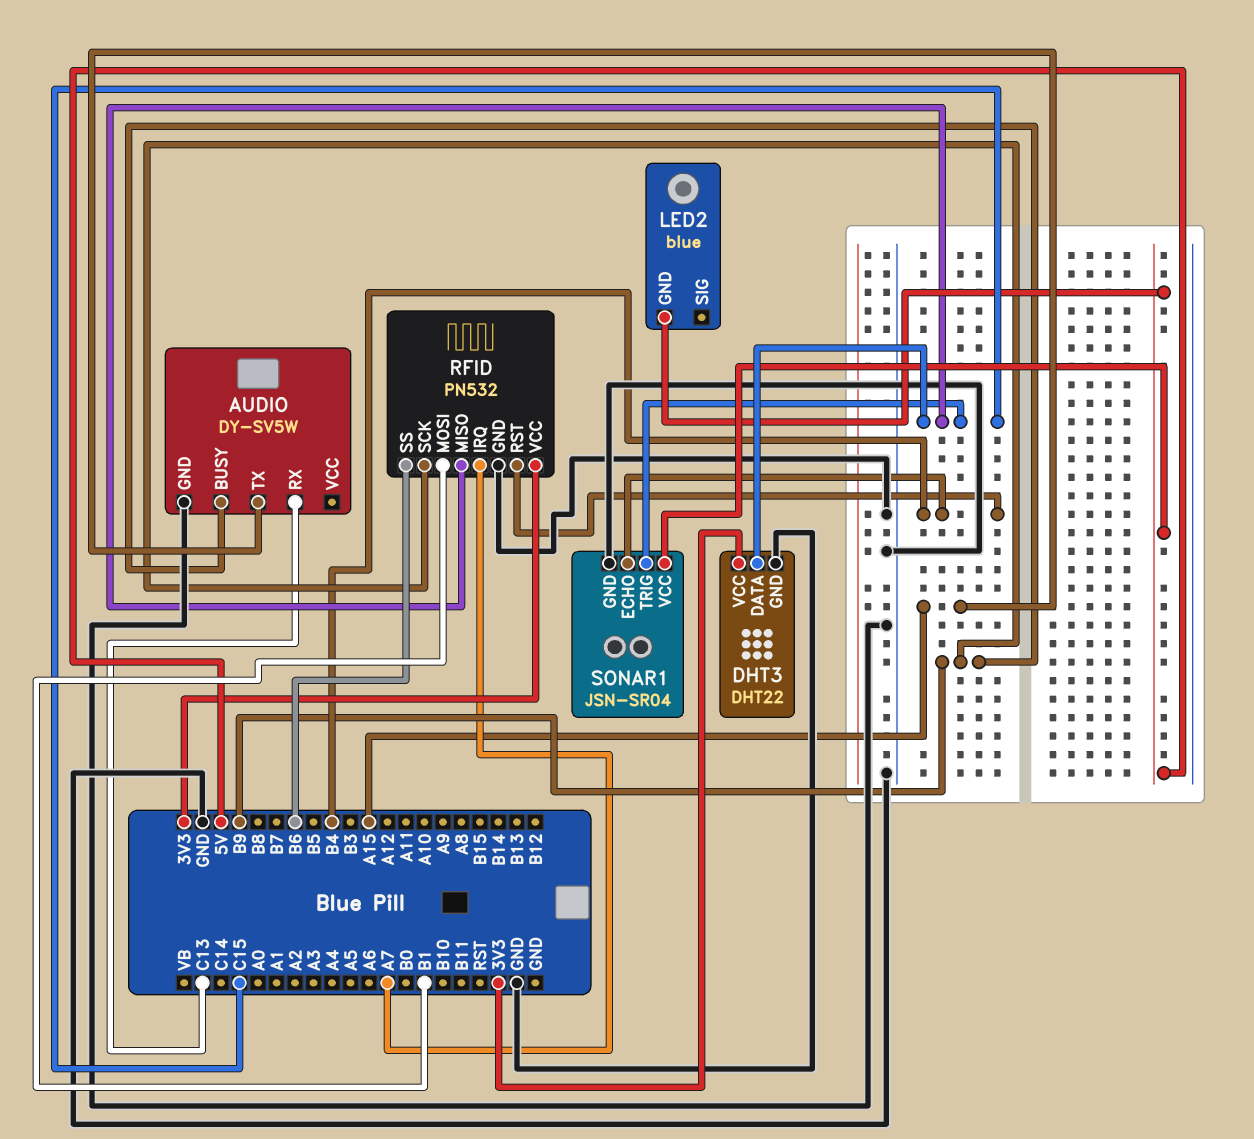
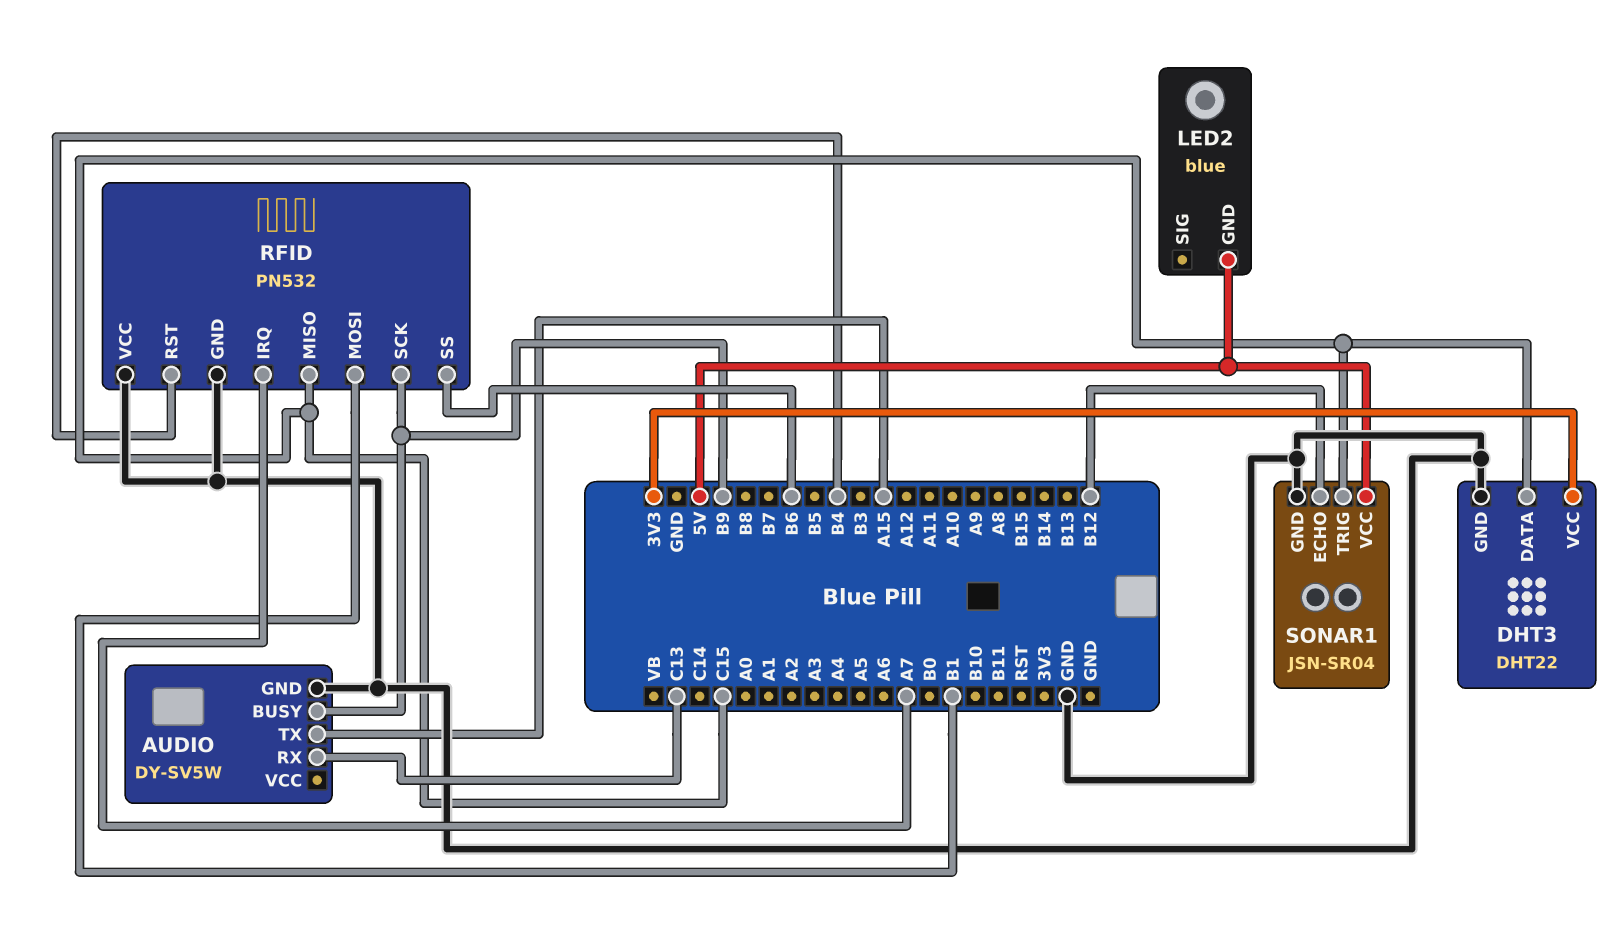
RFID pin VCC: 3V3 -> GND
SONAR1 pin ECHO: B4 -> B12

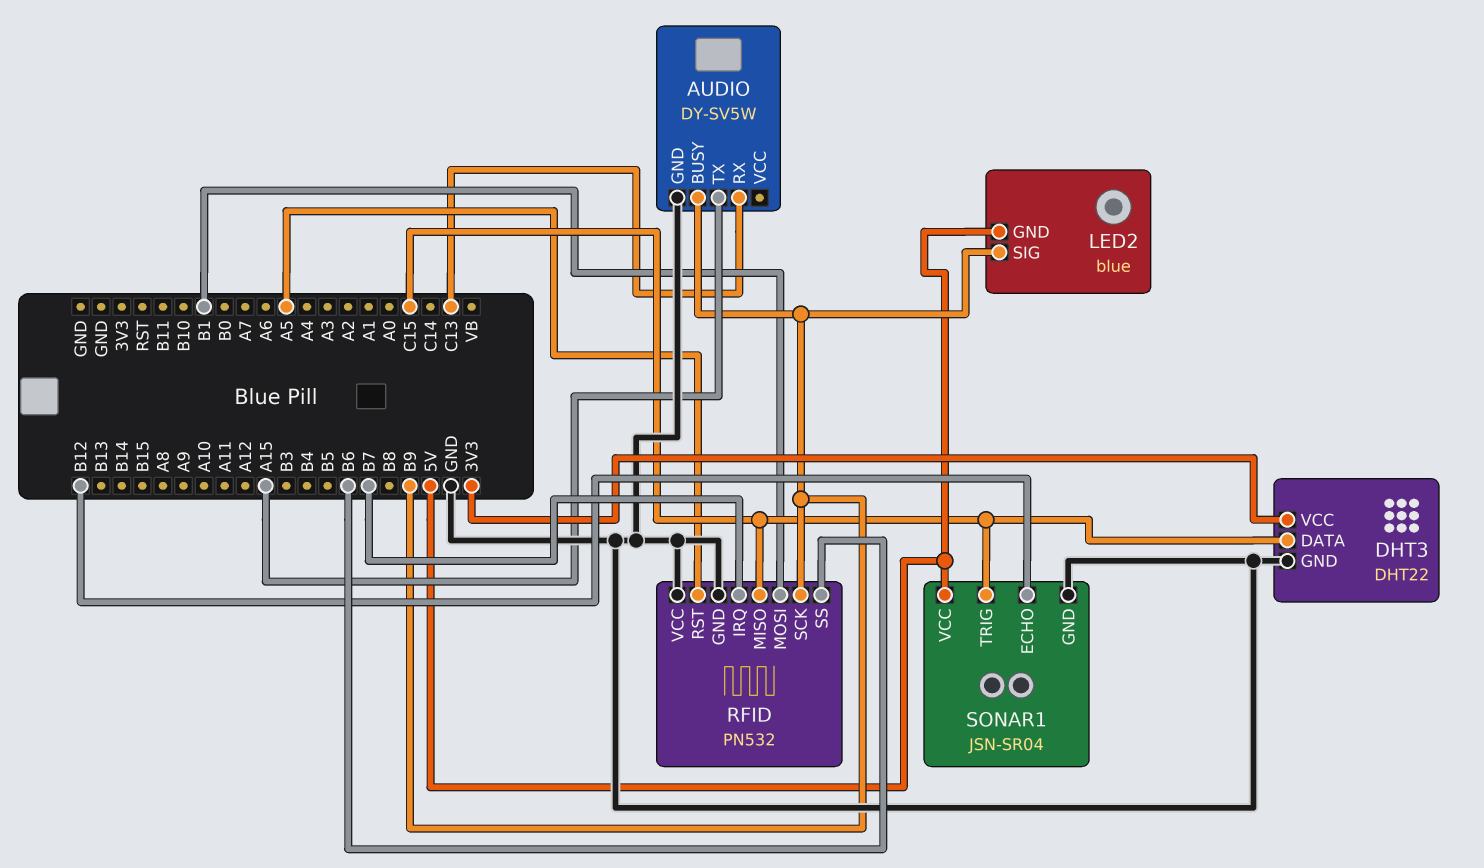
LED2 pin SIG: none -> B9
RFID pin IRQ: A7 -> B7
RFID pin RST: B4 -> A5

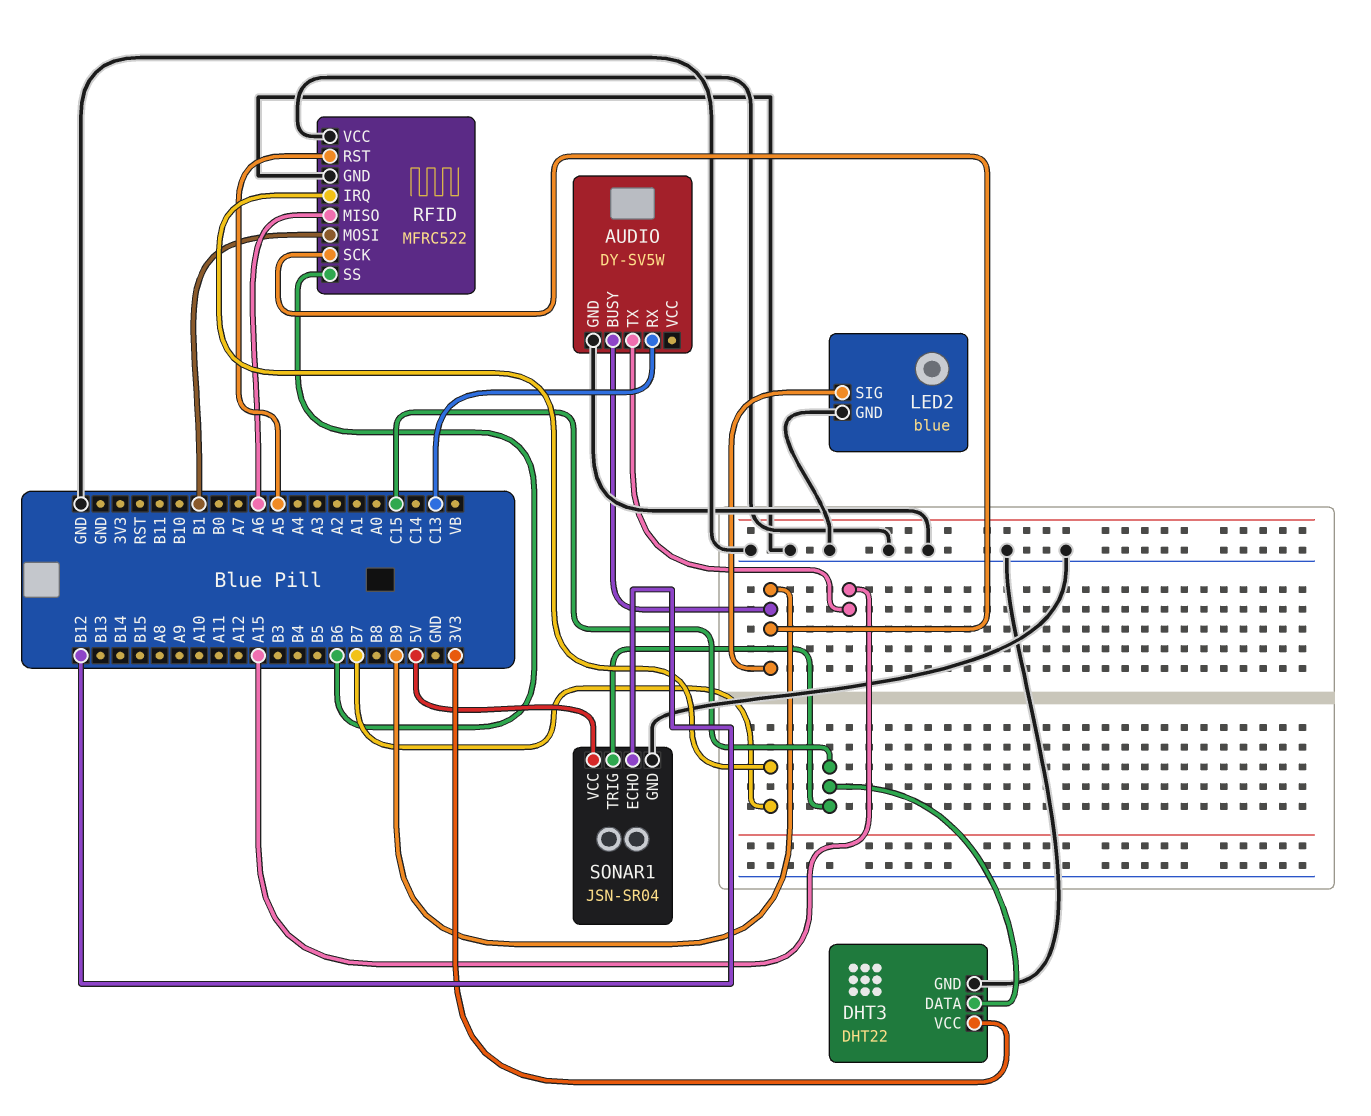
LED2 pin GND: 5V -> GND
RFID: PN532 -> MFRC522
RFID pin MISO: C15 -> A6

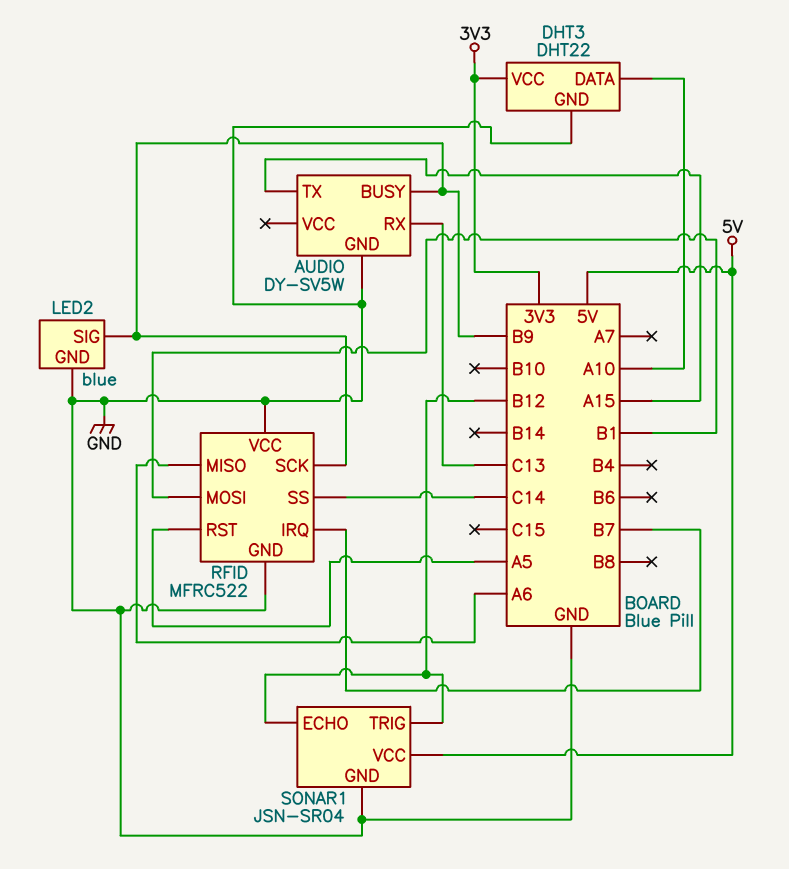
DHT3 pin DATA: C15 -> A10
RFID pin SS: B6 -> C14
SONAR1 pin TRIG: C15 -> B12

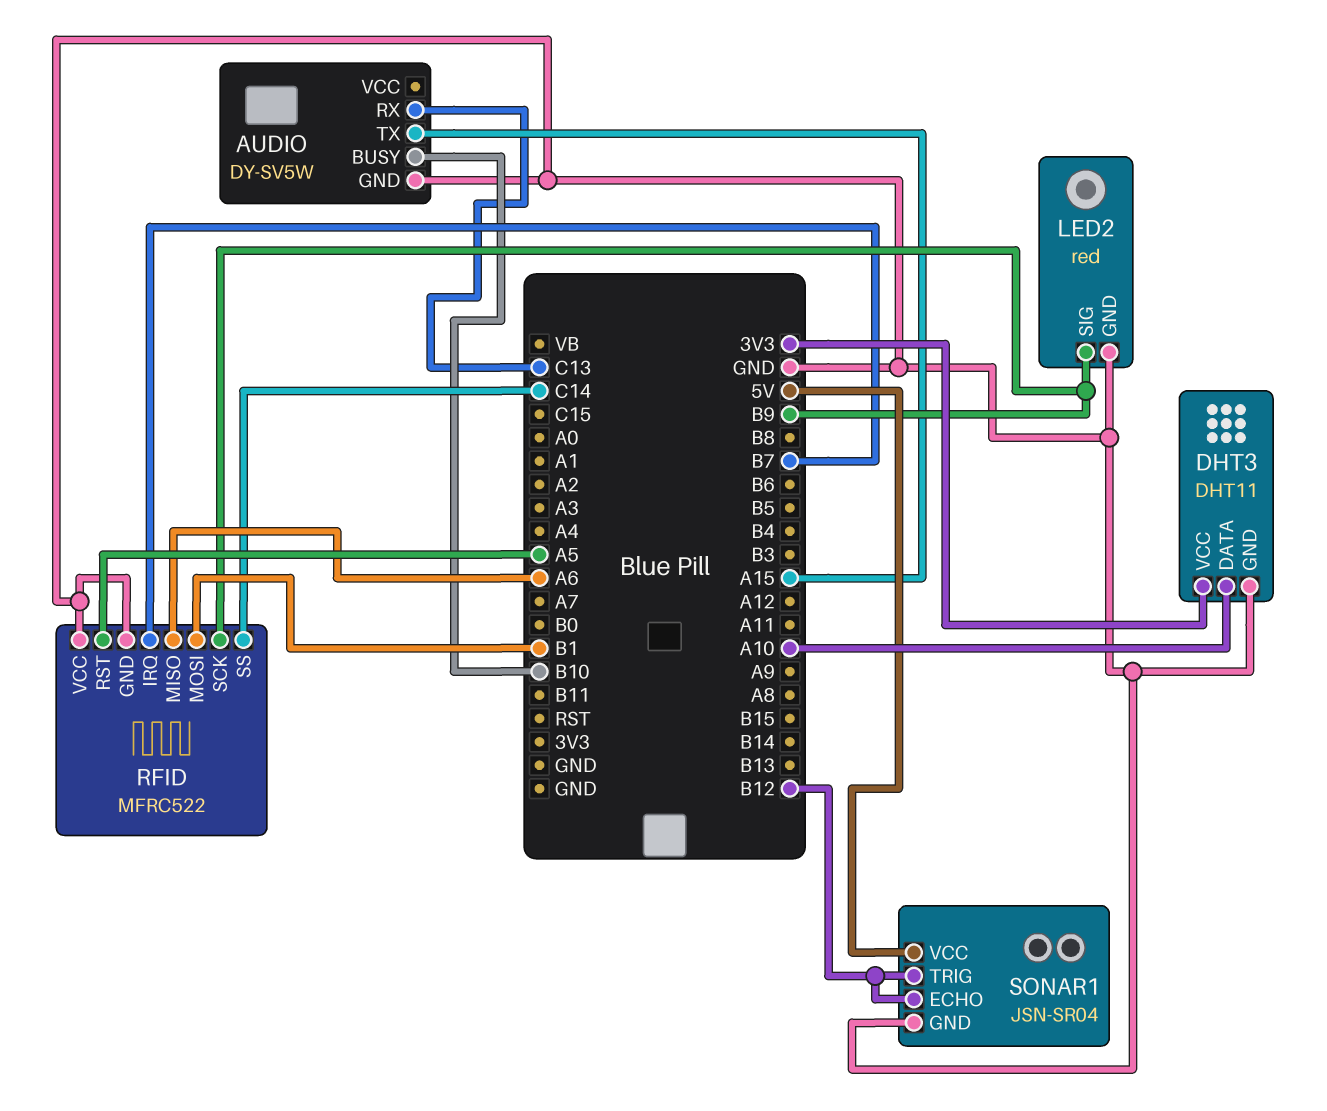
AUDIO pin BUSY: B9 -> B10
DHT3: DHT22 -> DHT11
LED2: blue -> red

